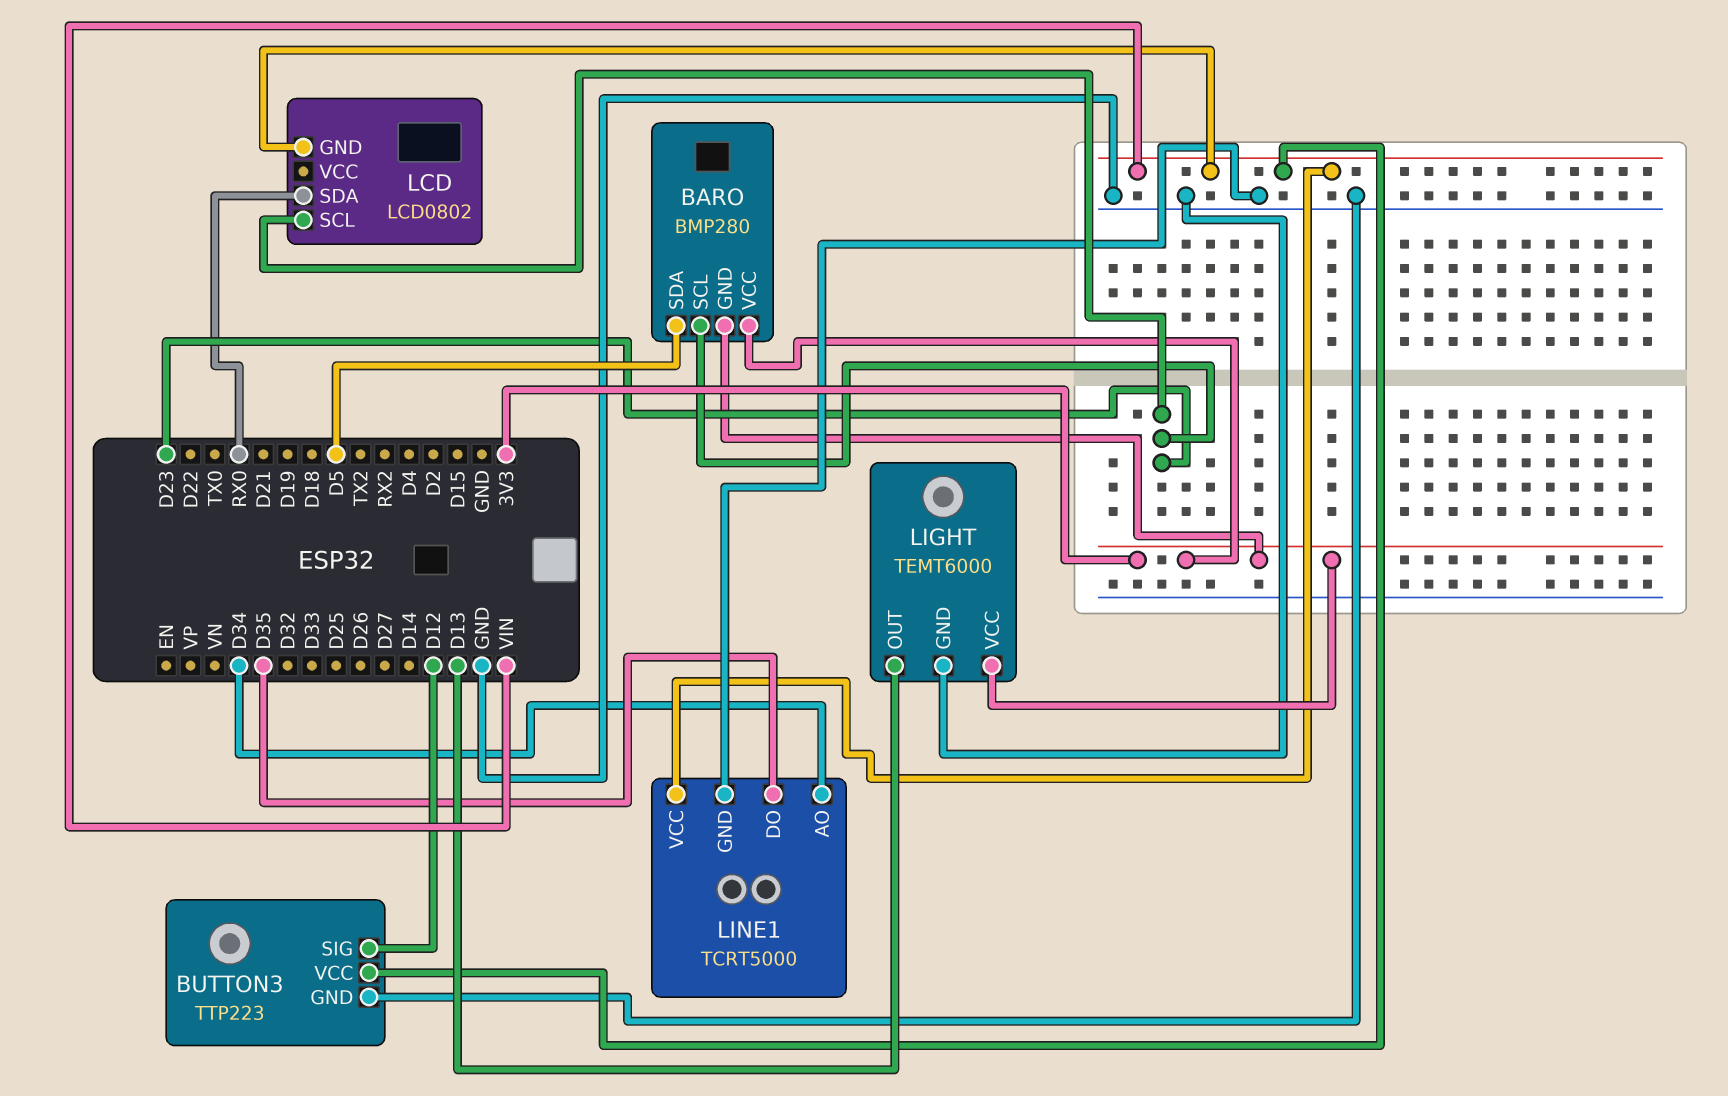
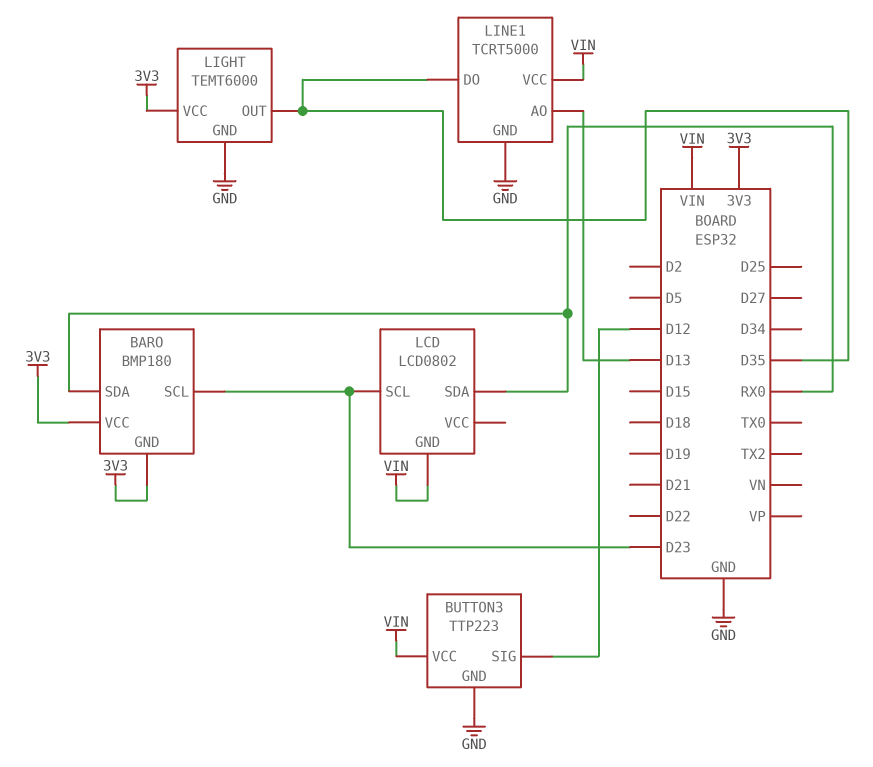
BARO: BMP280 -> BMP180
BARO pin SDA: D5 -> RX0
LIGHT pin OUT: D13 -> D35
LINE1 pin AO: D34 -> D13

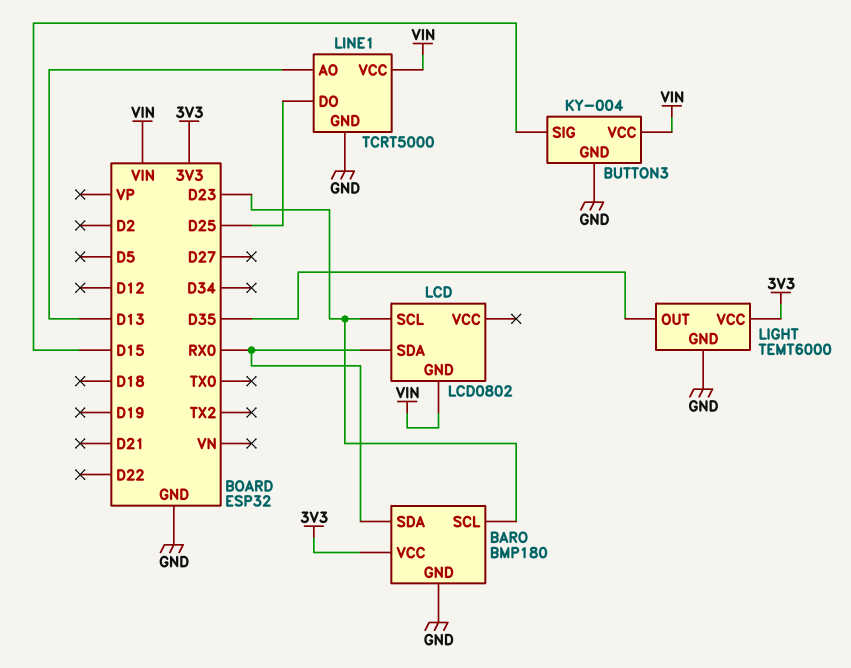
BARO pin GND: 3V3 -> GND
BUTTON3: TTP223 -> KY-004
BUTTON3 pin SIG: D12 -> D15
LINE1 pin DO: D35 -> D25

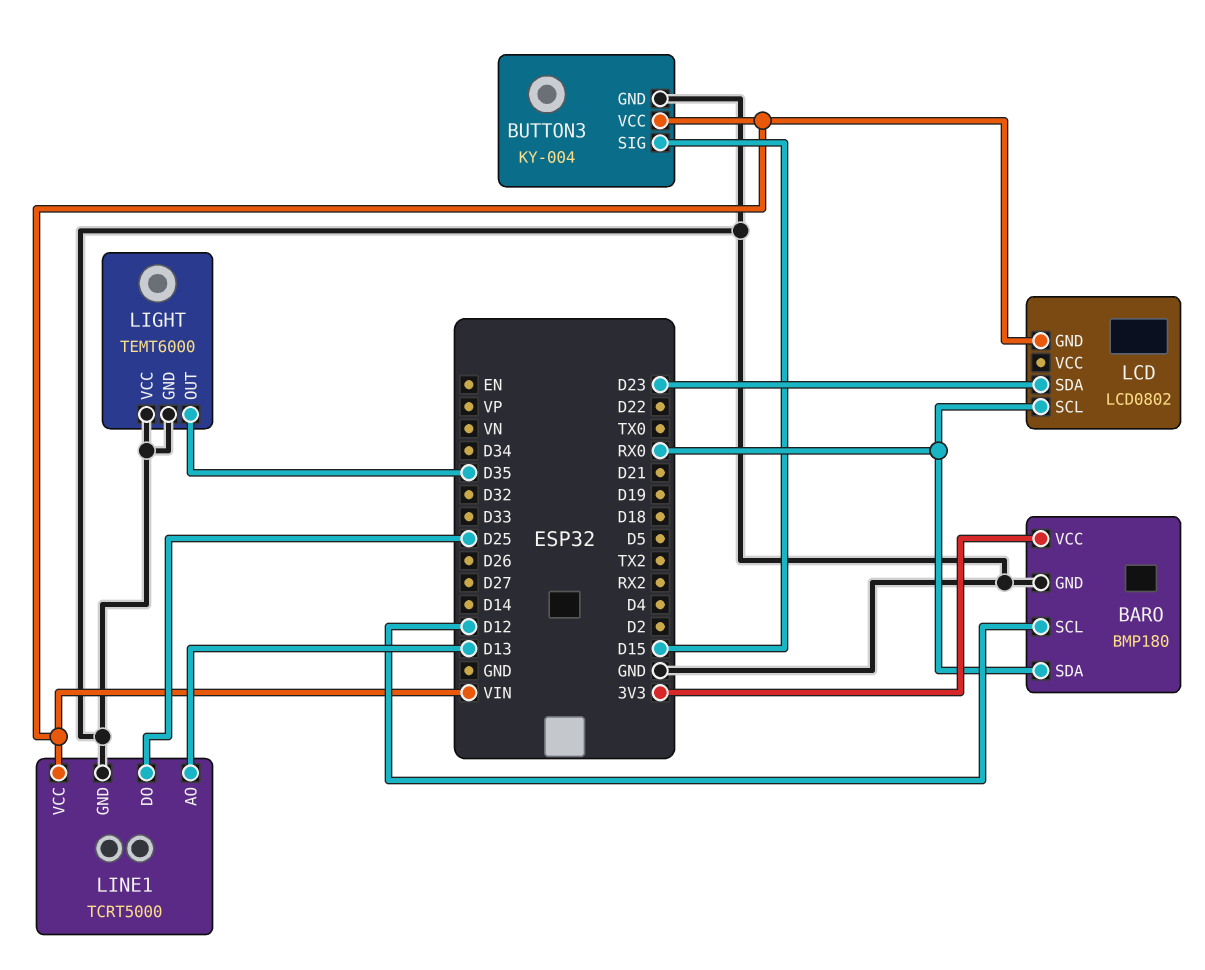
BARO pin SCL: D23 -> D12
LCD pin SCL: D23 -> RX0
LCD pin SDA: RX0 -> D23
LIGHT pin VCC: 3V3 -> GND

